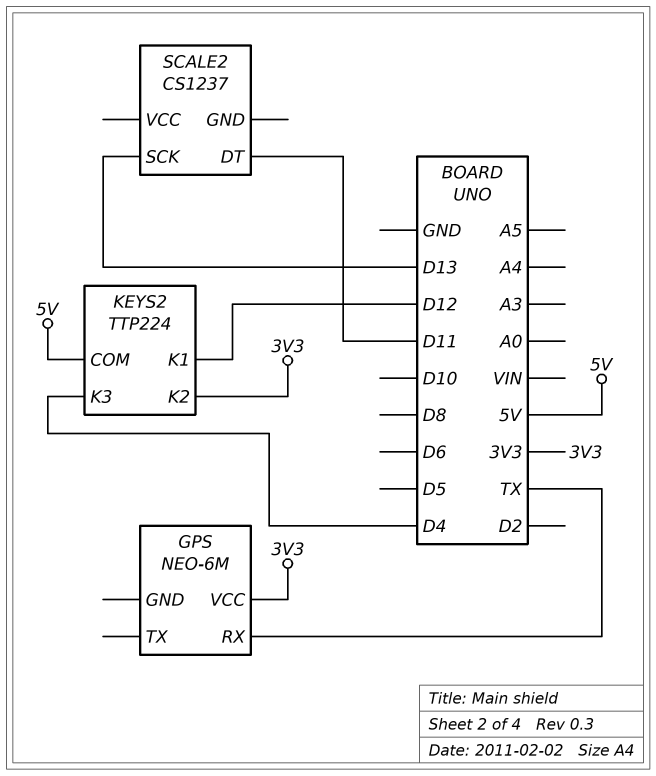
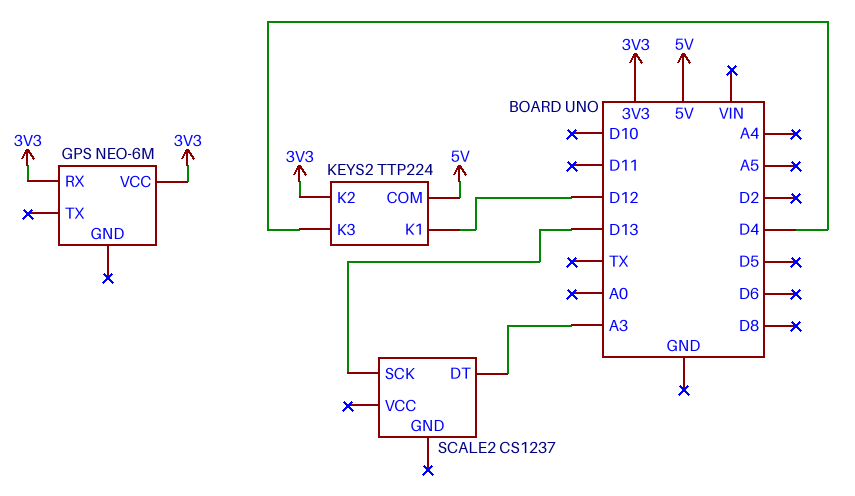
GPS pin RX: TX -> 3V3
SCALE2 pin DT: D11 -> A3

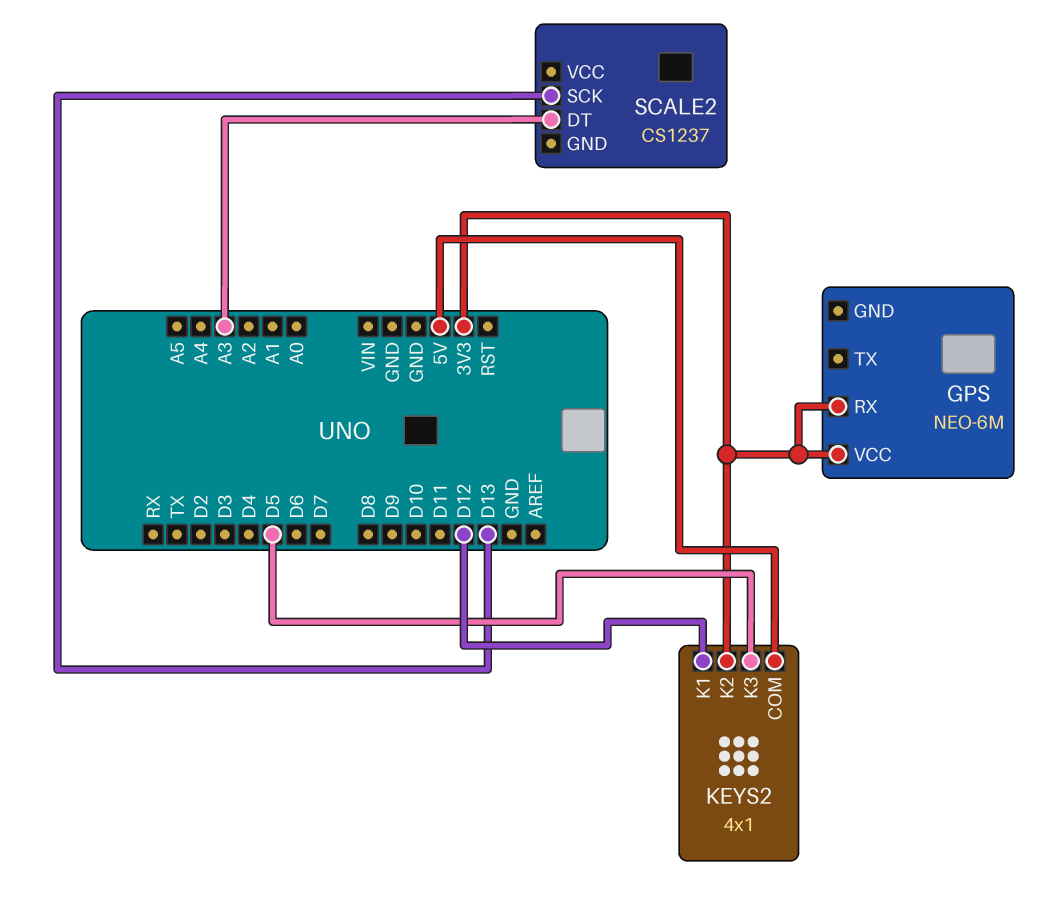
KEYS2: TTP224 -> 4x1
KEYS2 pin K3: D4 -> D5

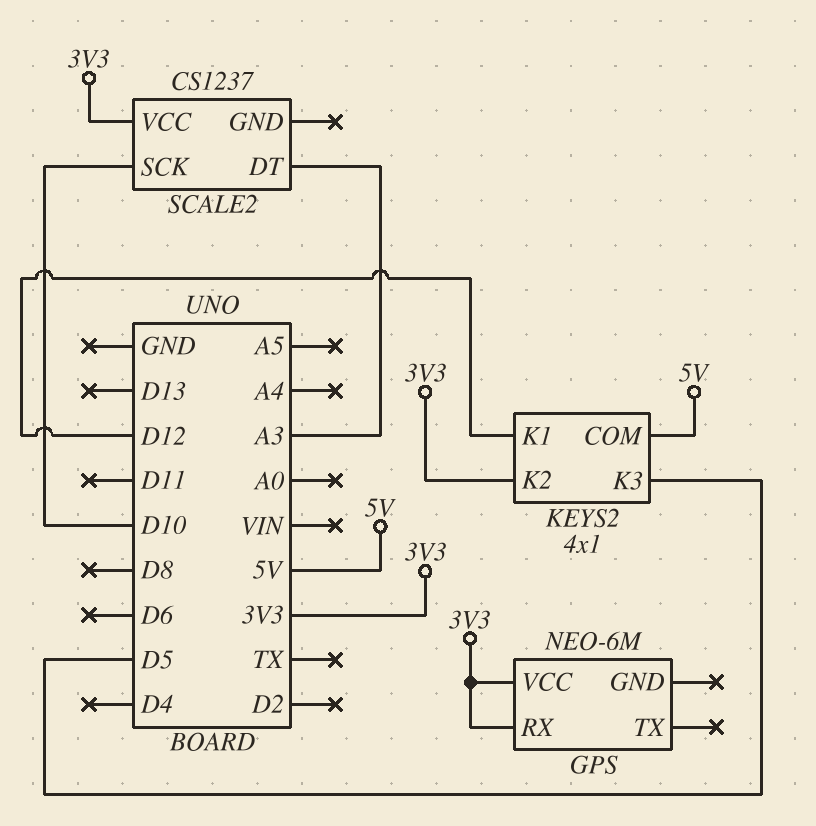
SCALE2 pin SCK: D13 -> D10
SCALE2 pin VCC: none -> 3V3

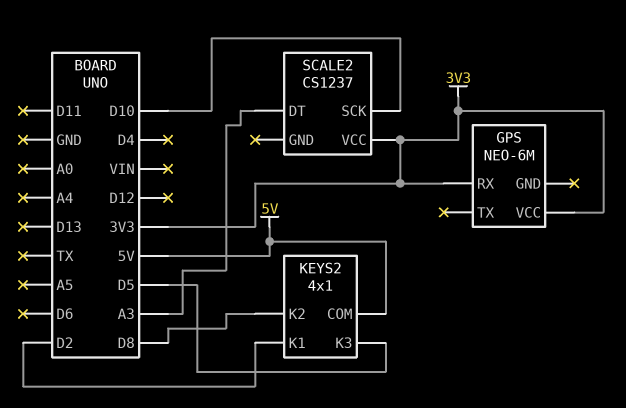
KEYS2 pin K1: D12 -> D2
KEYS2 pin K2: 3V3 -> D8

